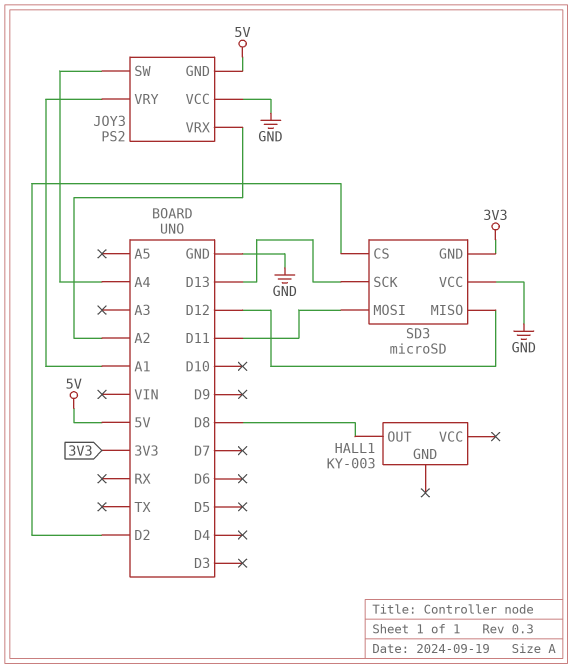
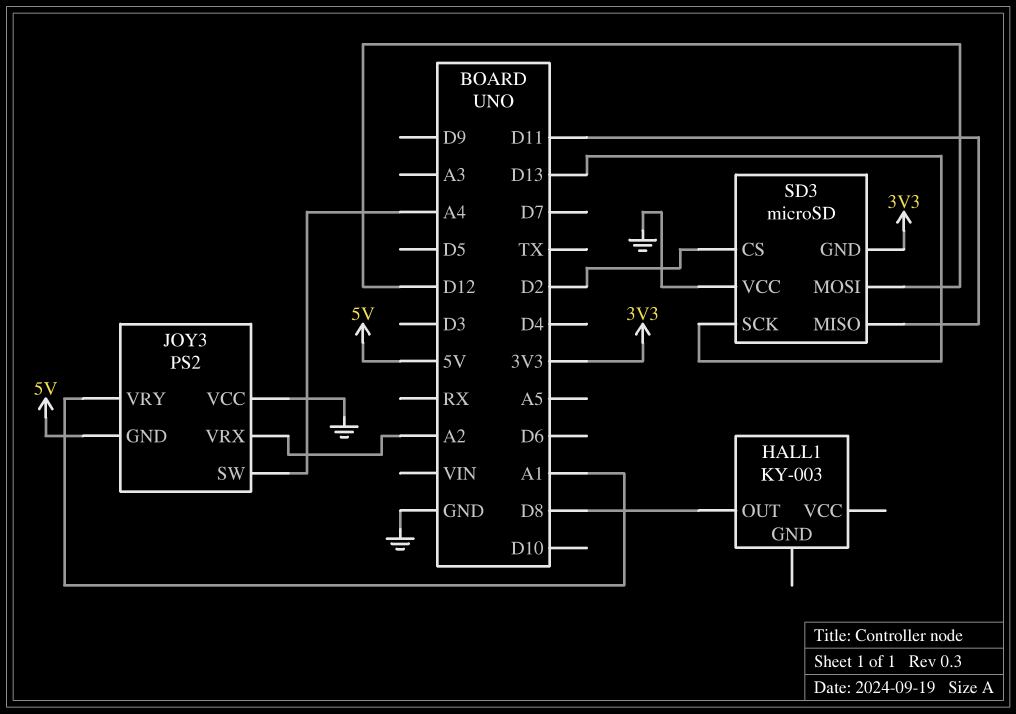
SD3 pin MISO: D12 -> D11
SD3 pin MOSI: D11 -> D12

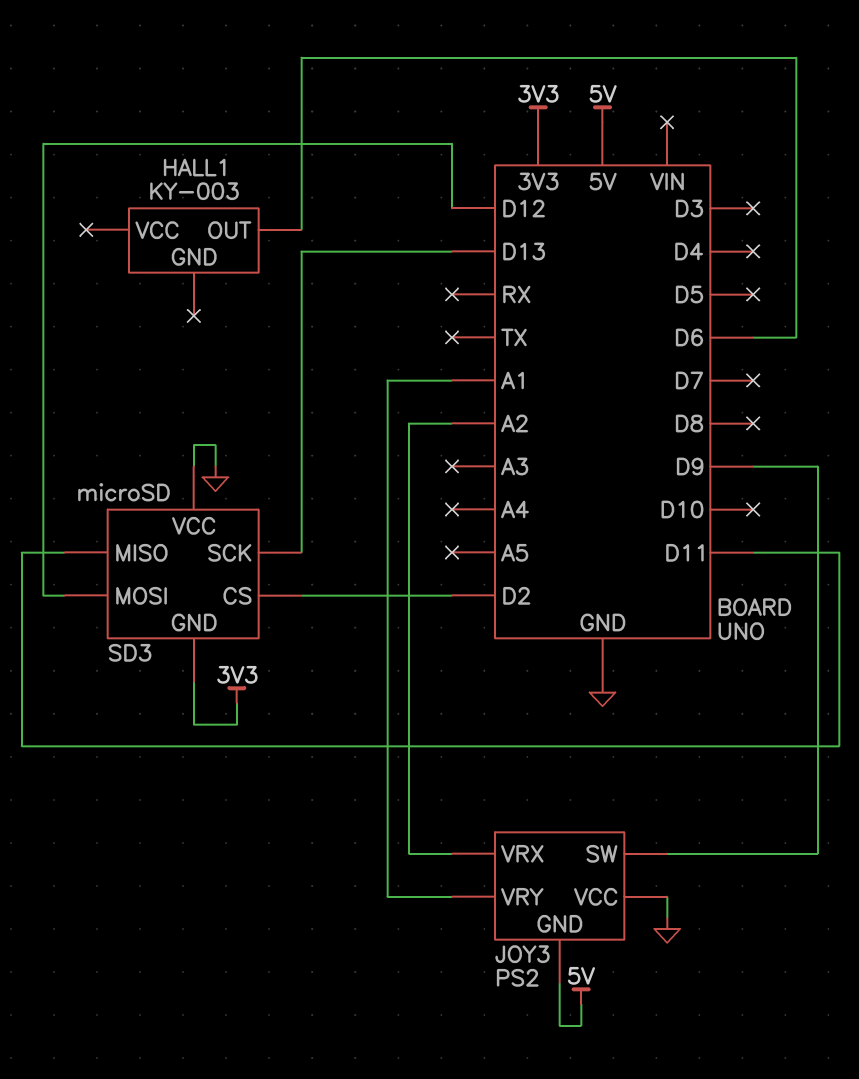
HALL1 pin OUT: D8 -> D6
JOY3 pin SW: A4 -> D9

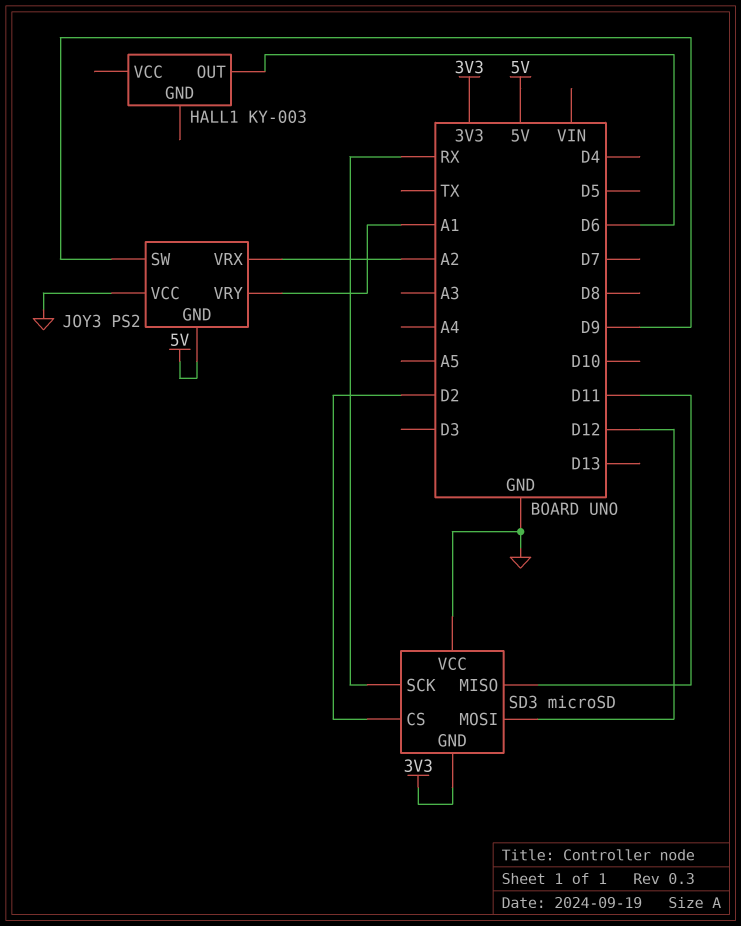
SD3 pin SCK: D13 -> RX

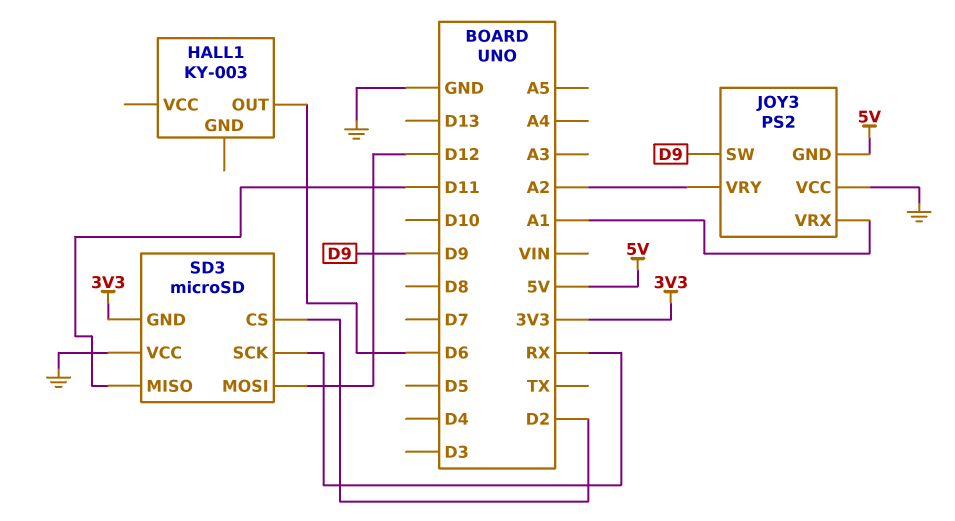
JOY3 pin VRX: A2 -> A1
JOY3 pin VRY: A1 -> A2

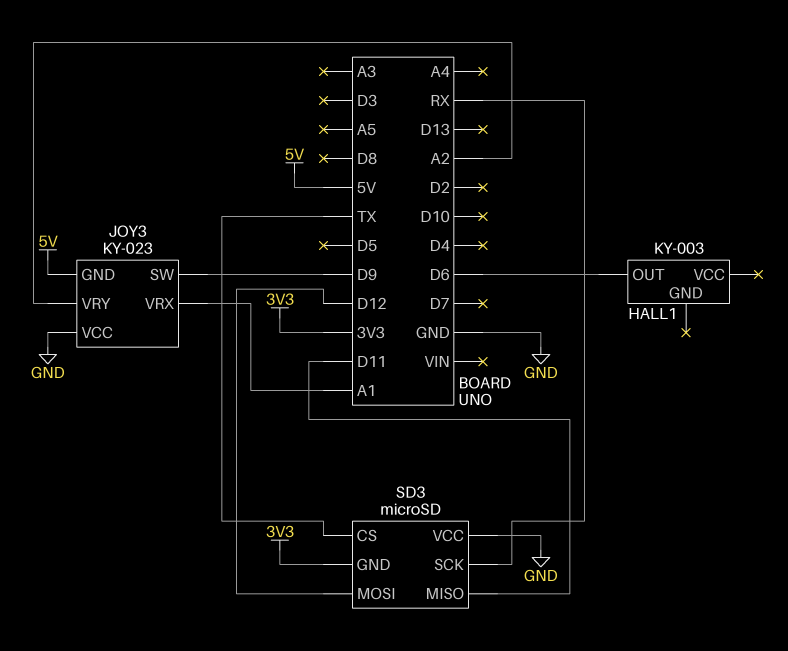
JOY3: PS2 -> KY-023
SD3 pin CS: D2 -> TX

